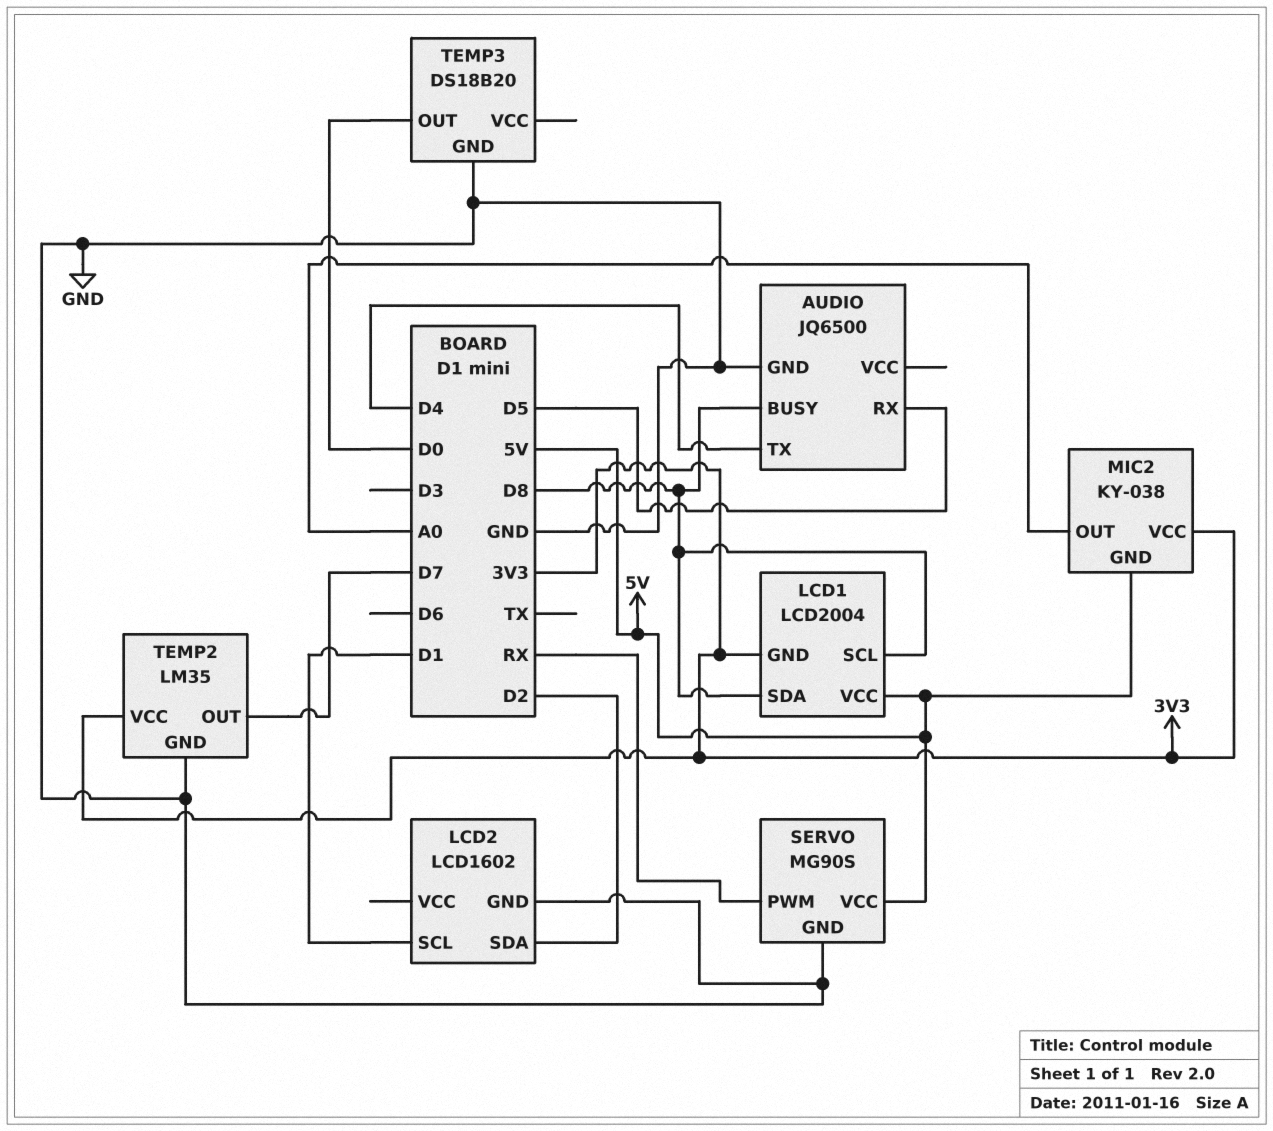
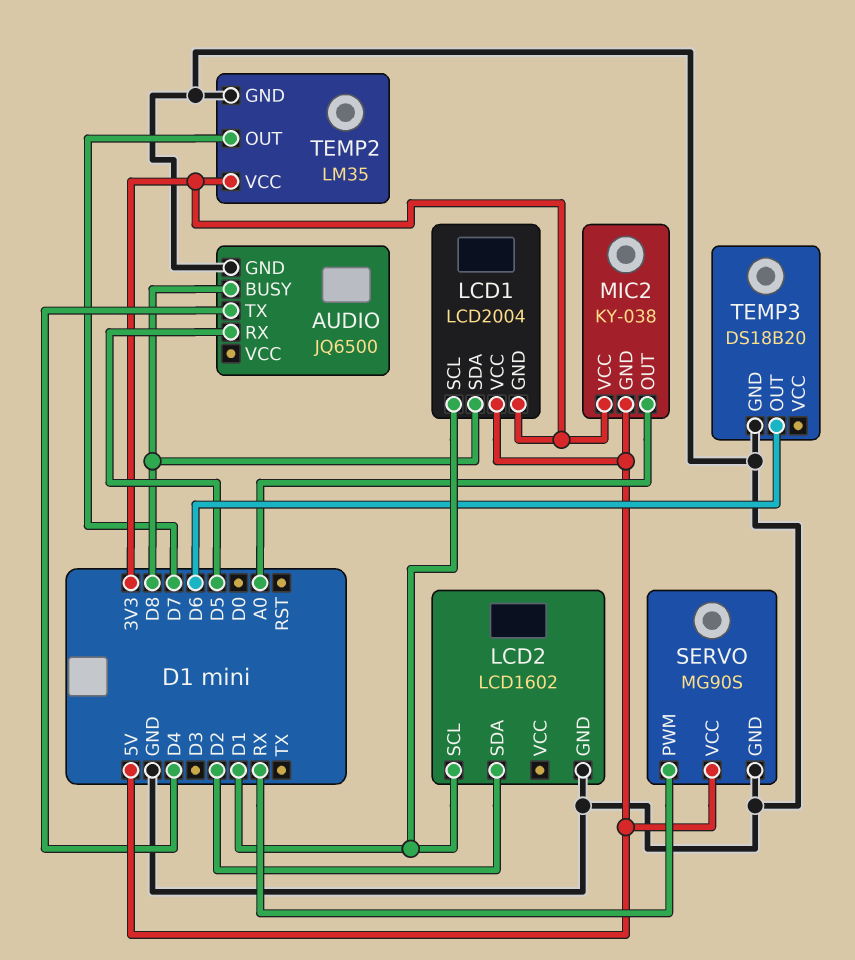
LCD1 pin SCL: D8 -> D1
TEMP3 pin OUT: D0 -> D6

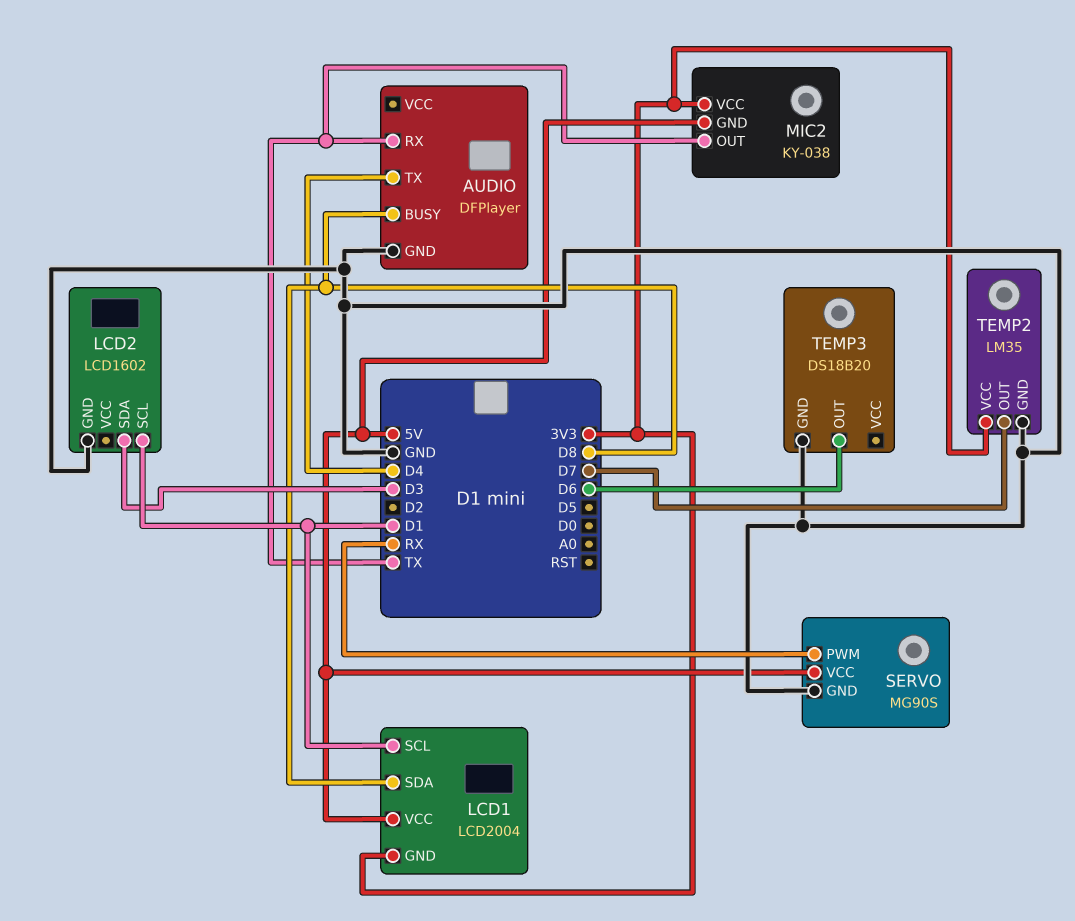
AUDIO: JQ6500 -> DFPlayer
AUDIO pin RX: D5 -> TX
LCD2 pin SDA: D2 -> D3
MIC2 pin OUT: A0 -> TX

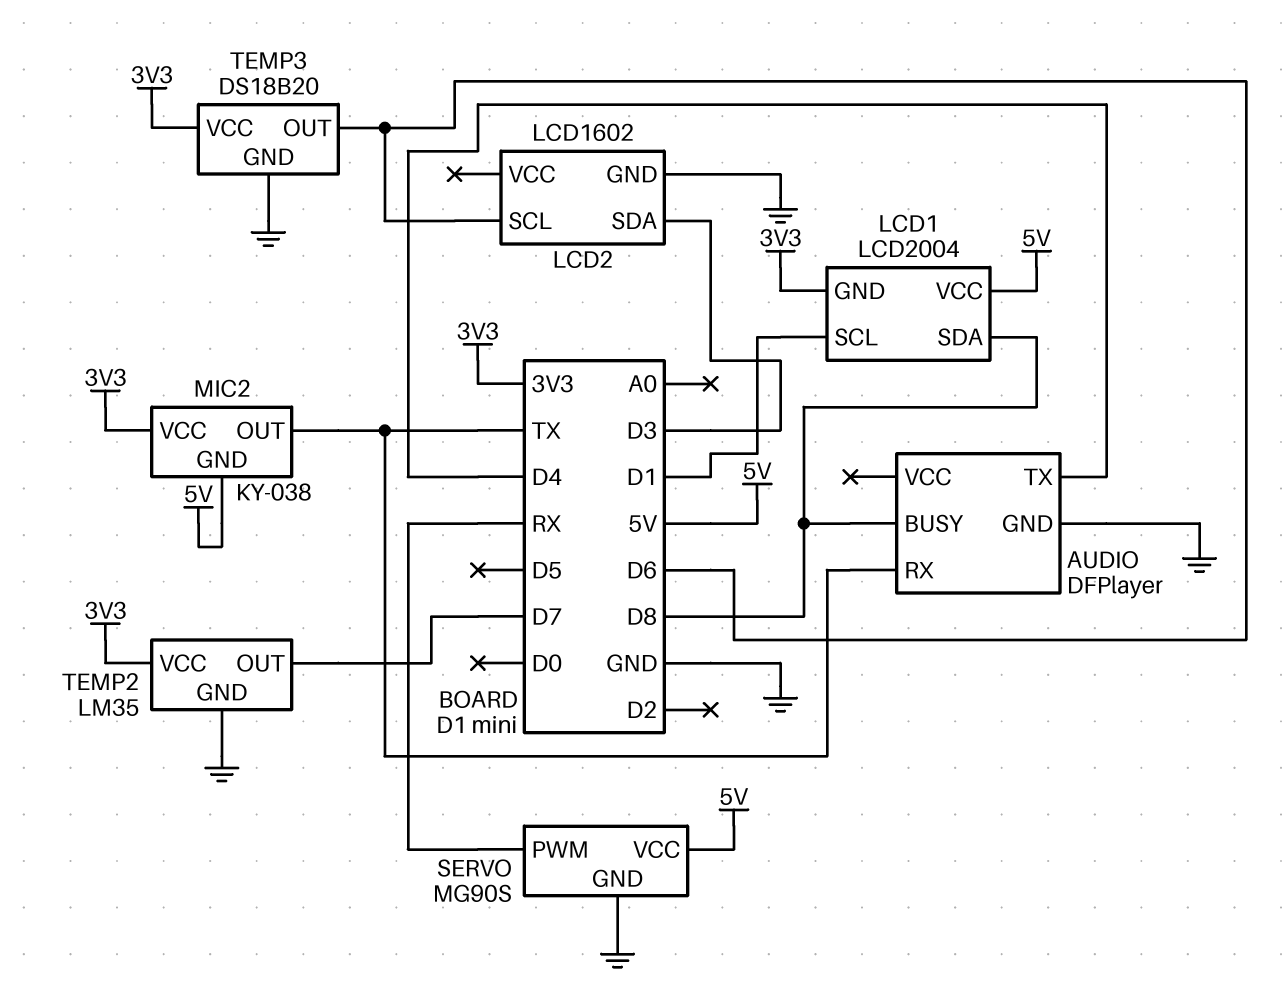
LCD2 pin SCL: D1 -> D6
TEMP3 pin VCC: none -> 3V3

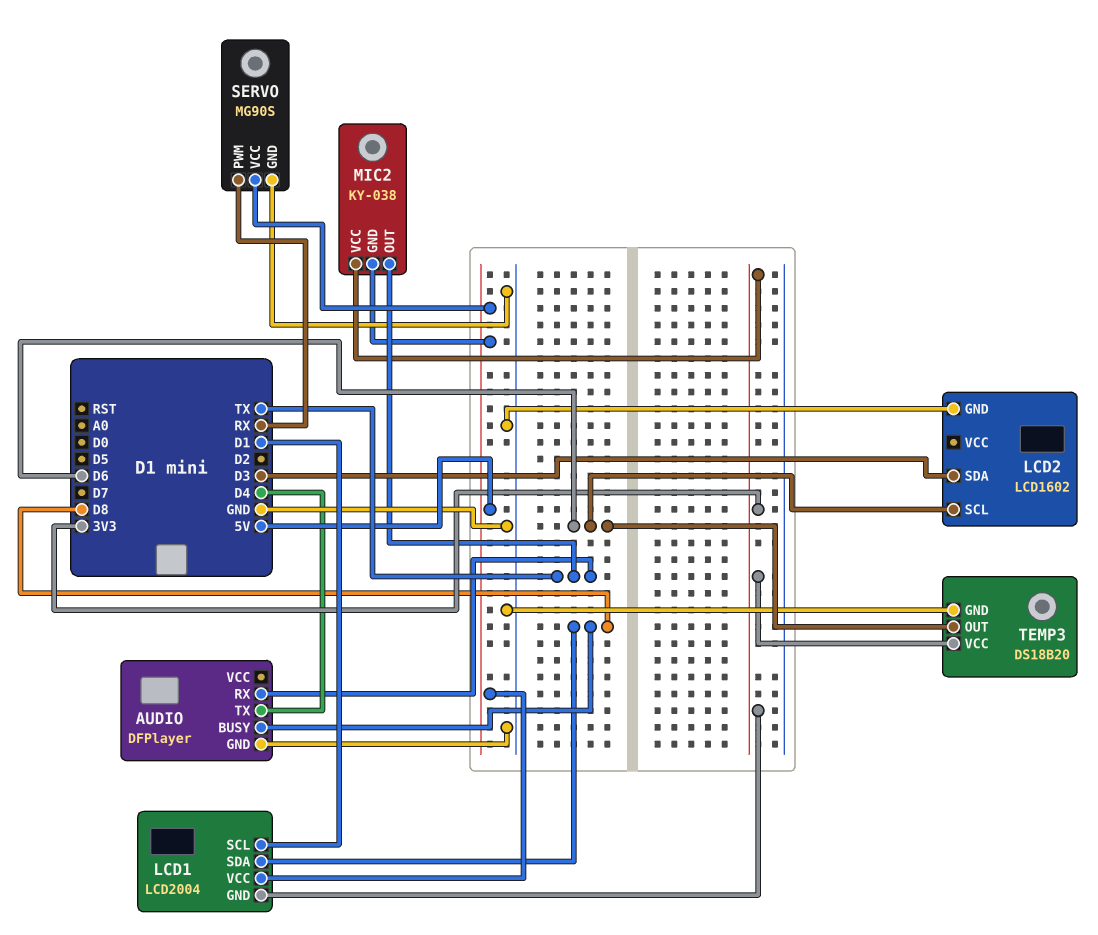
TEMP2: LM35 -> none
TEMP2 pin GND: GND -> none
TEMP2 pin OUT: D7 -> none
TEMP2 pin VCC: 3V3 -> none

